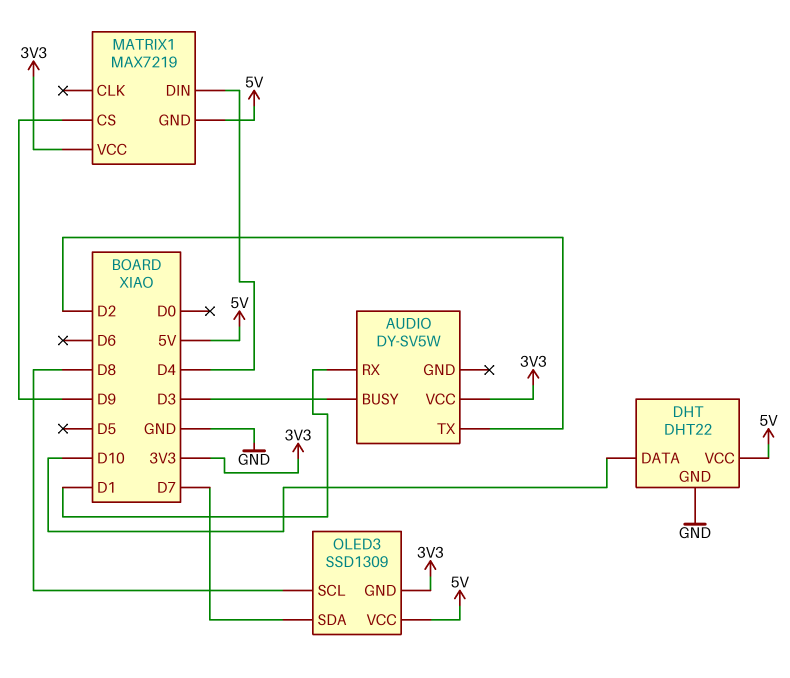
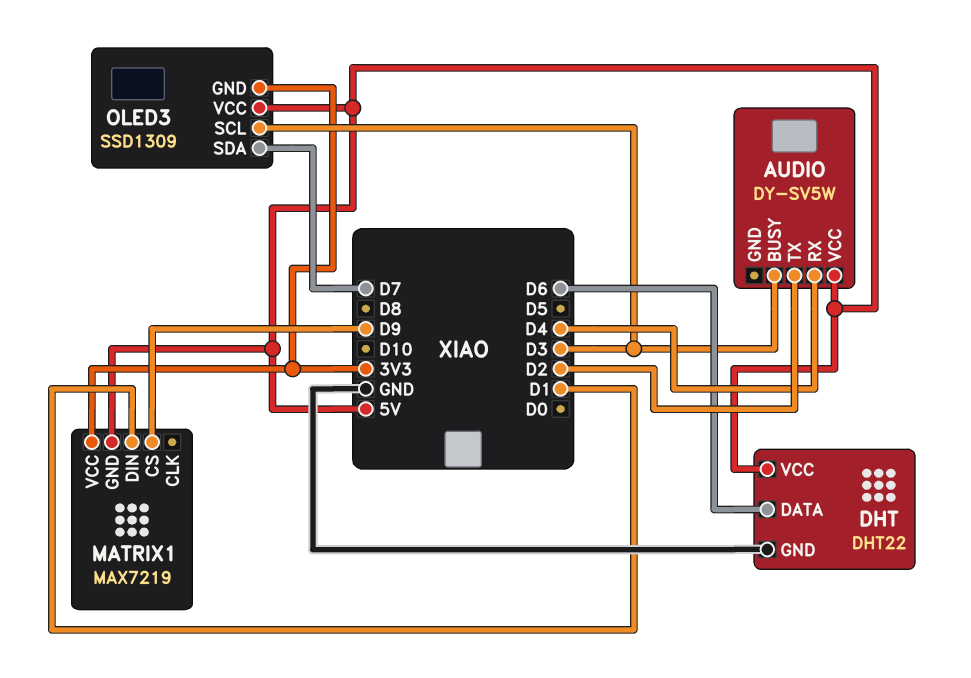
AUDIO pin RX: D1 -> D4
AUDIO pin VCC: 3V3 -> 5V
DHT pin DATA: D10 -> D6
MATRIX1 pin DIN: D4 -> D1
OLED3 pin SCL: D8 -> D3

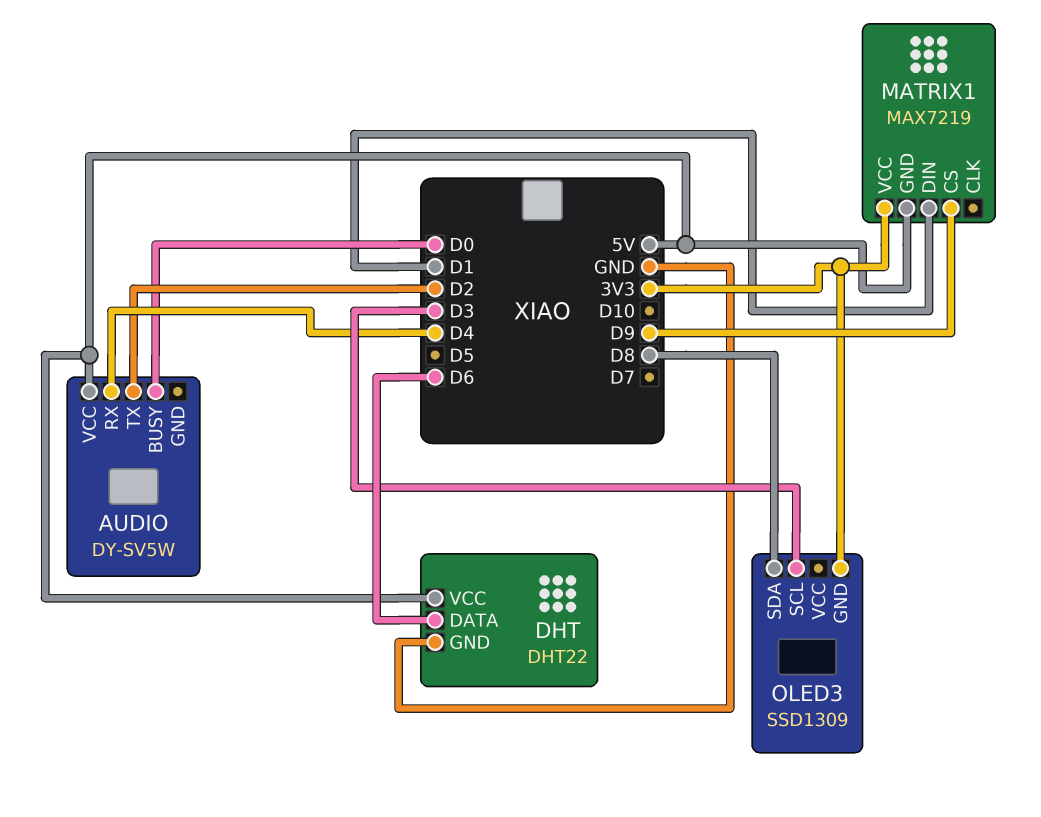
AUDIO pin BUSY: D3 -> D0
OLED3 pin SDA: D7 -> D8
OLED3 pin VCC: 5V -> none

